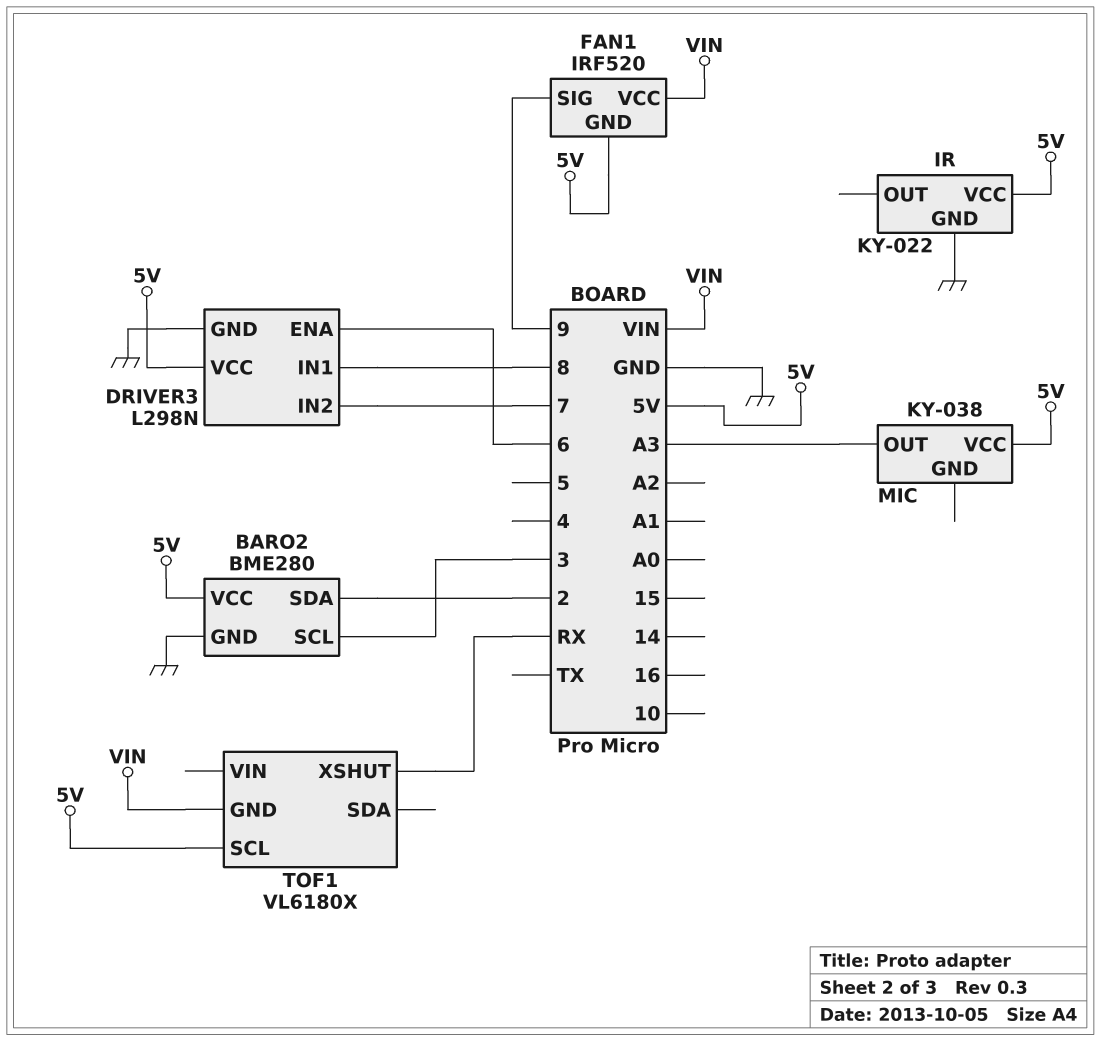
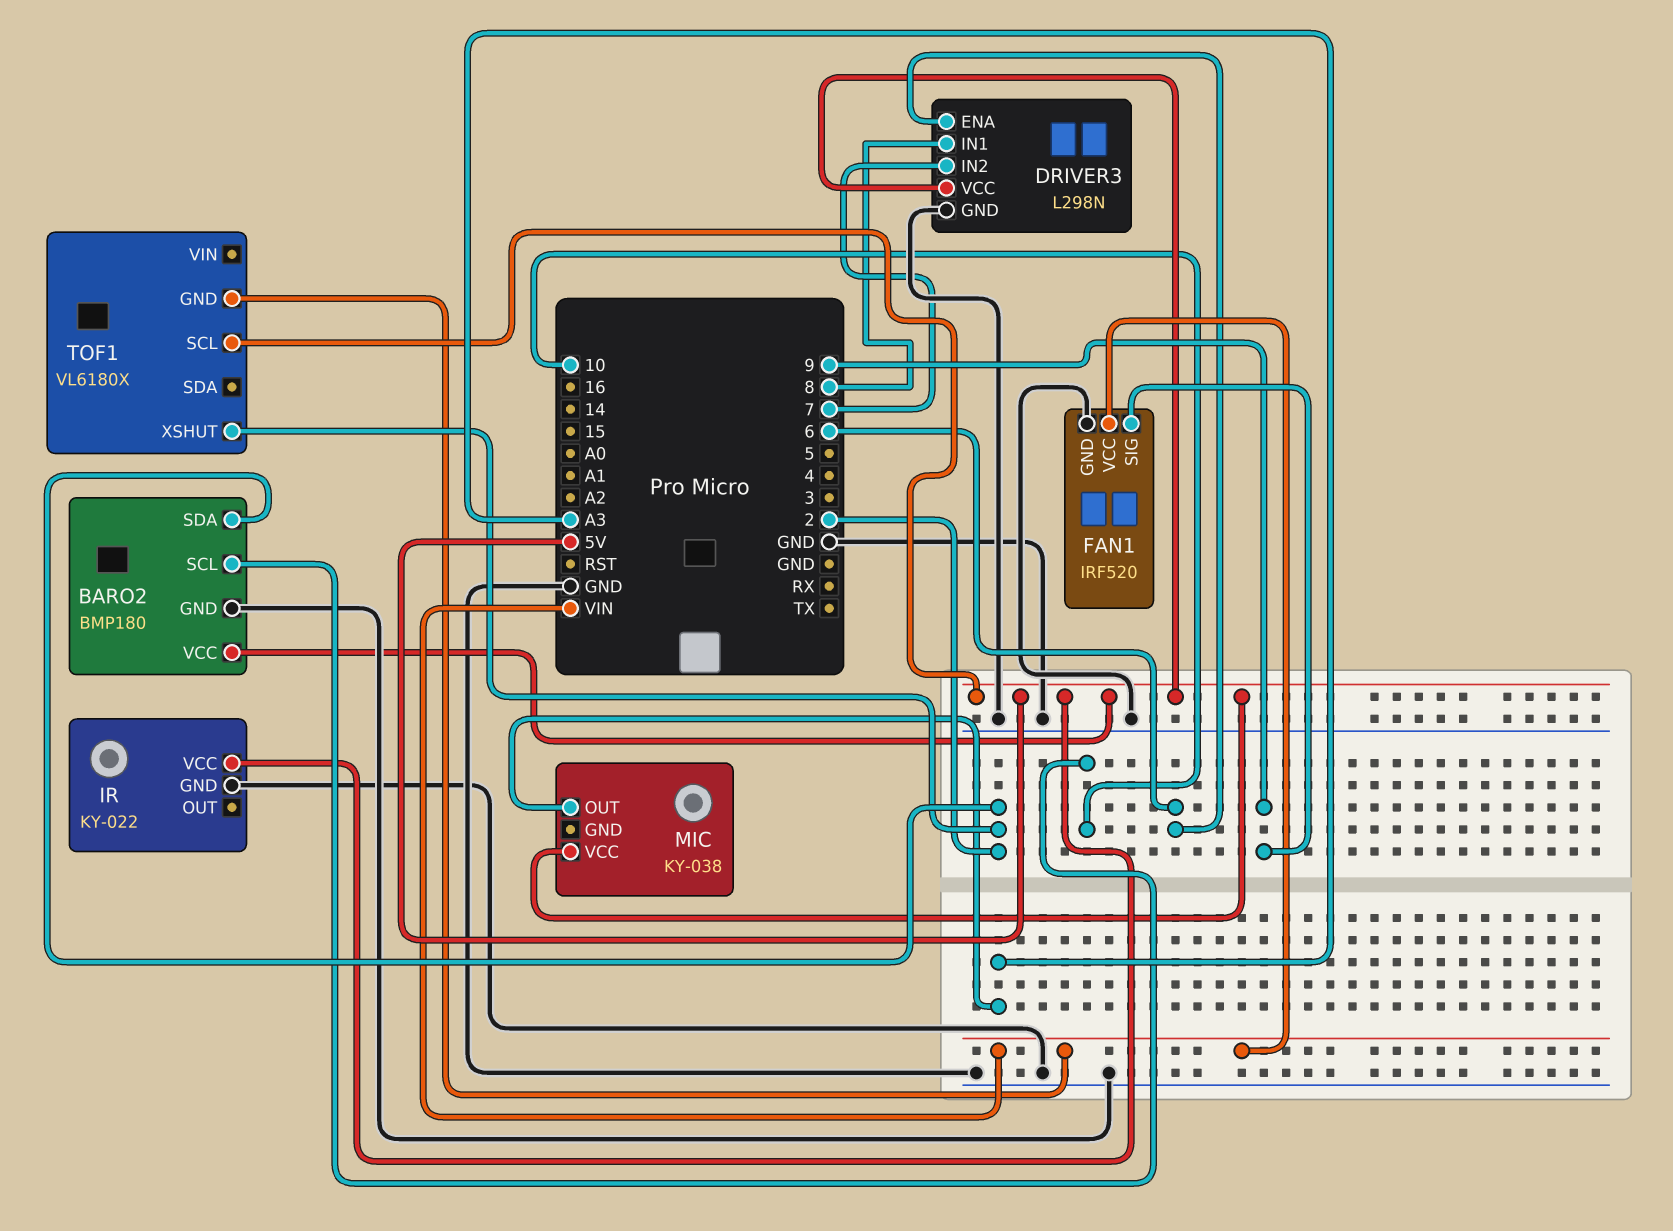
BARO2: BME280 -> BMP180
BARO2 pin SCL: 3 -> 10
FAN1 pin GND: 5V -> GND
TOF1 pin XSHUT: RX -> 2

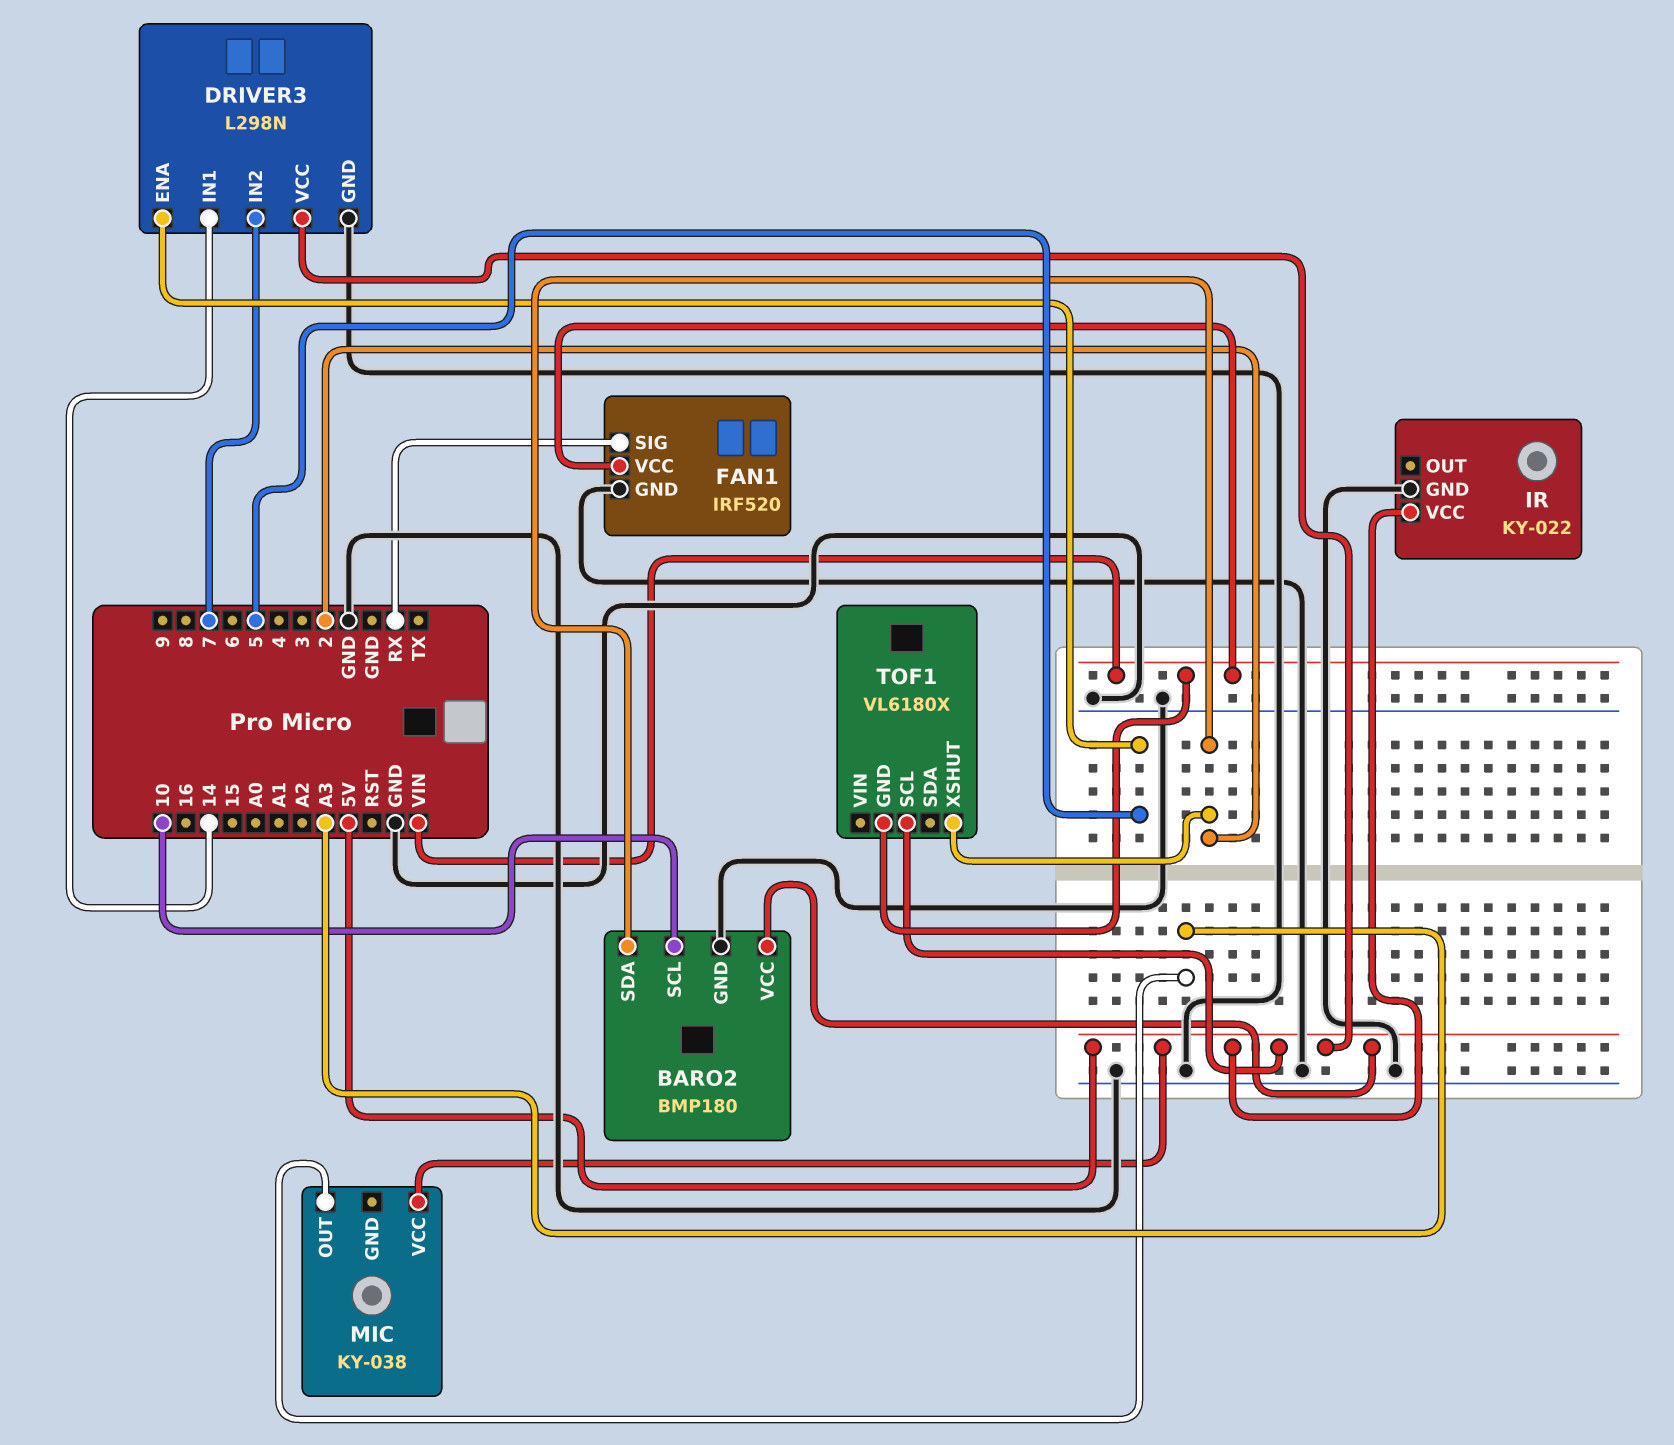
DRIVER3 pin ENA: 6 -> 5
DRIVER3 pin IN1: 8 -> 14
FAN1 pin SIG: 9 -> RX

